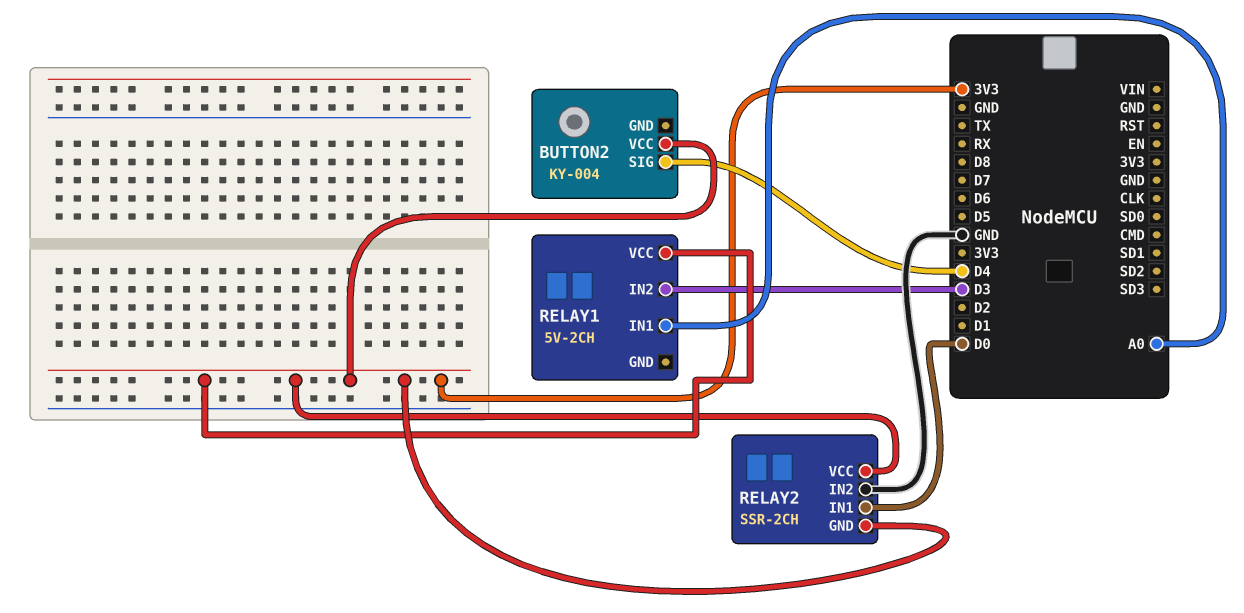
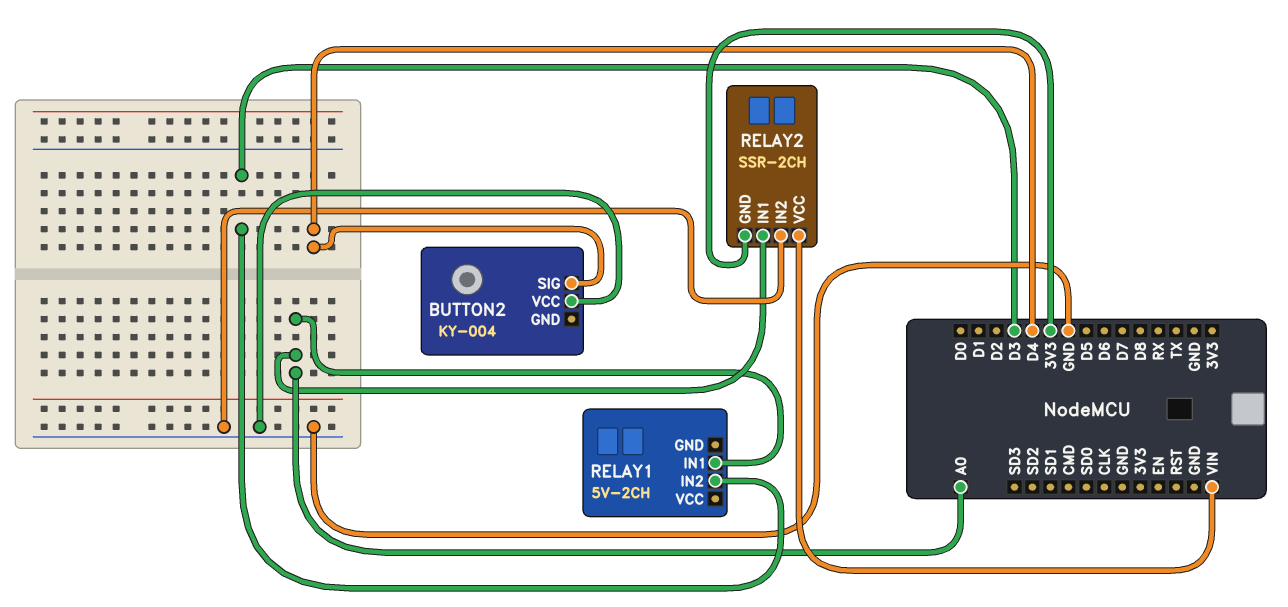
BUTTON2 pin VCC: 3V3 -> GND
RELAY1 pin VCC: 3V3 -> none
RELAY2 pin IN1: D0 -> A0
RELAY2 pin VCC: 3V3 -> VIN

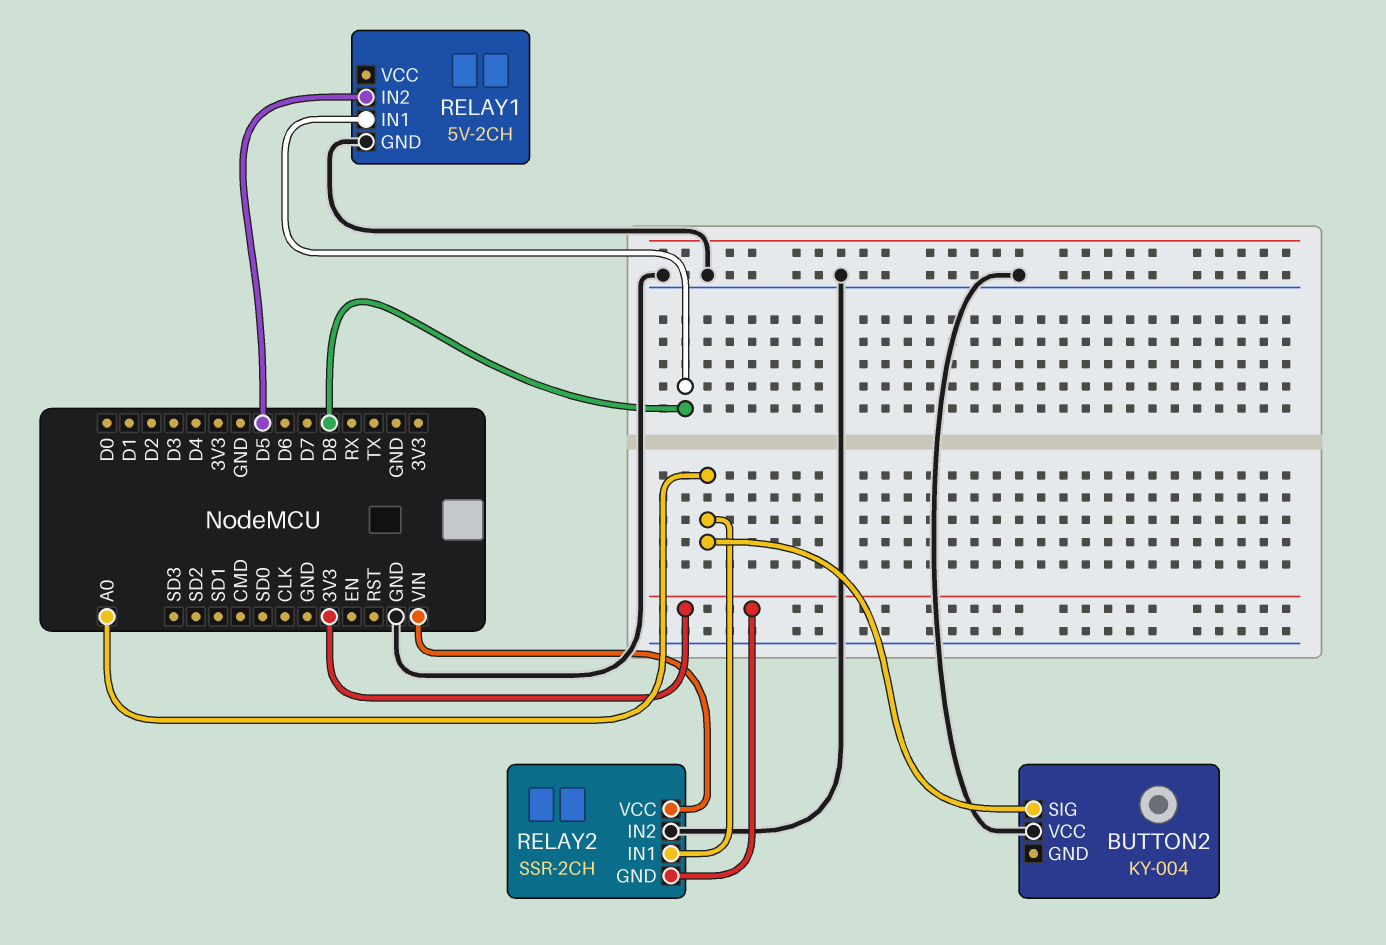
BUTTON2 pin SIG: D4 -> A0
RELAY1 pin GND: none -> GND
RELAY1 pin IN1: A0 -> D8
RELAY1 pin IN2: D3 -> D5

